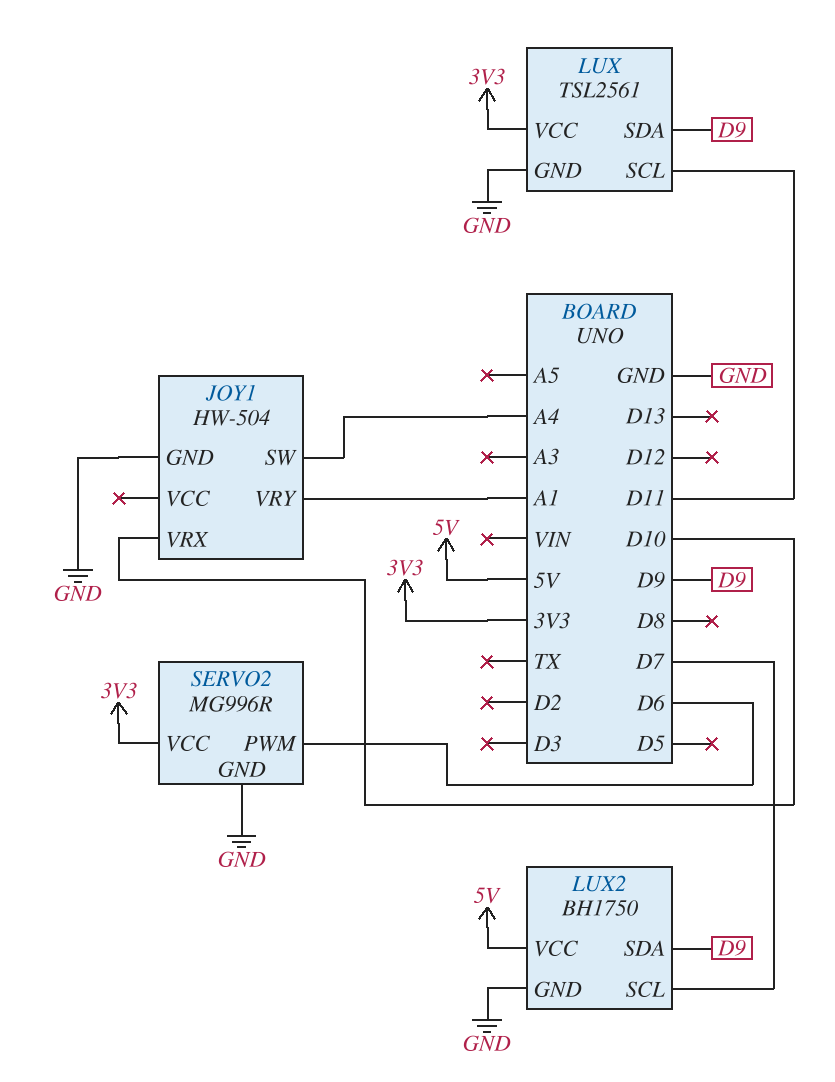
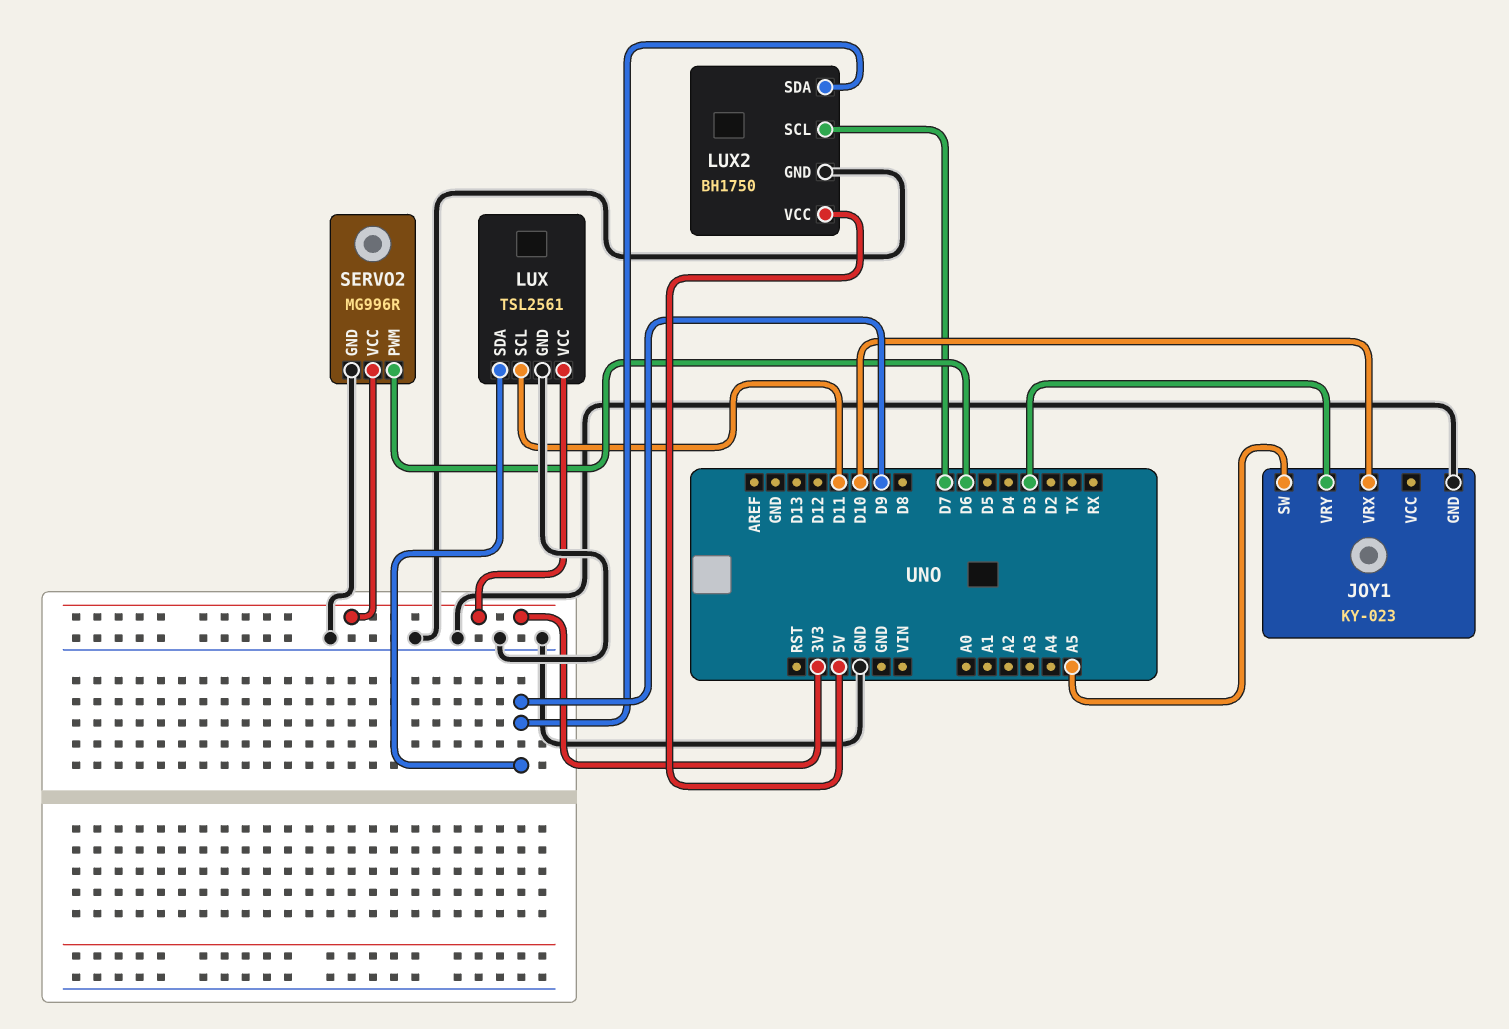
JOY1: HW-504 -> KY-023
JOY1 pin SW: A4 -> A5
JOY1 pin VRY: A1 -> D3

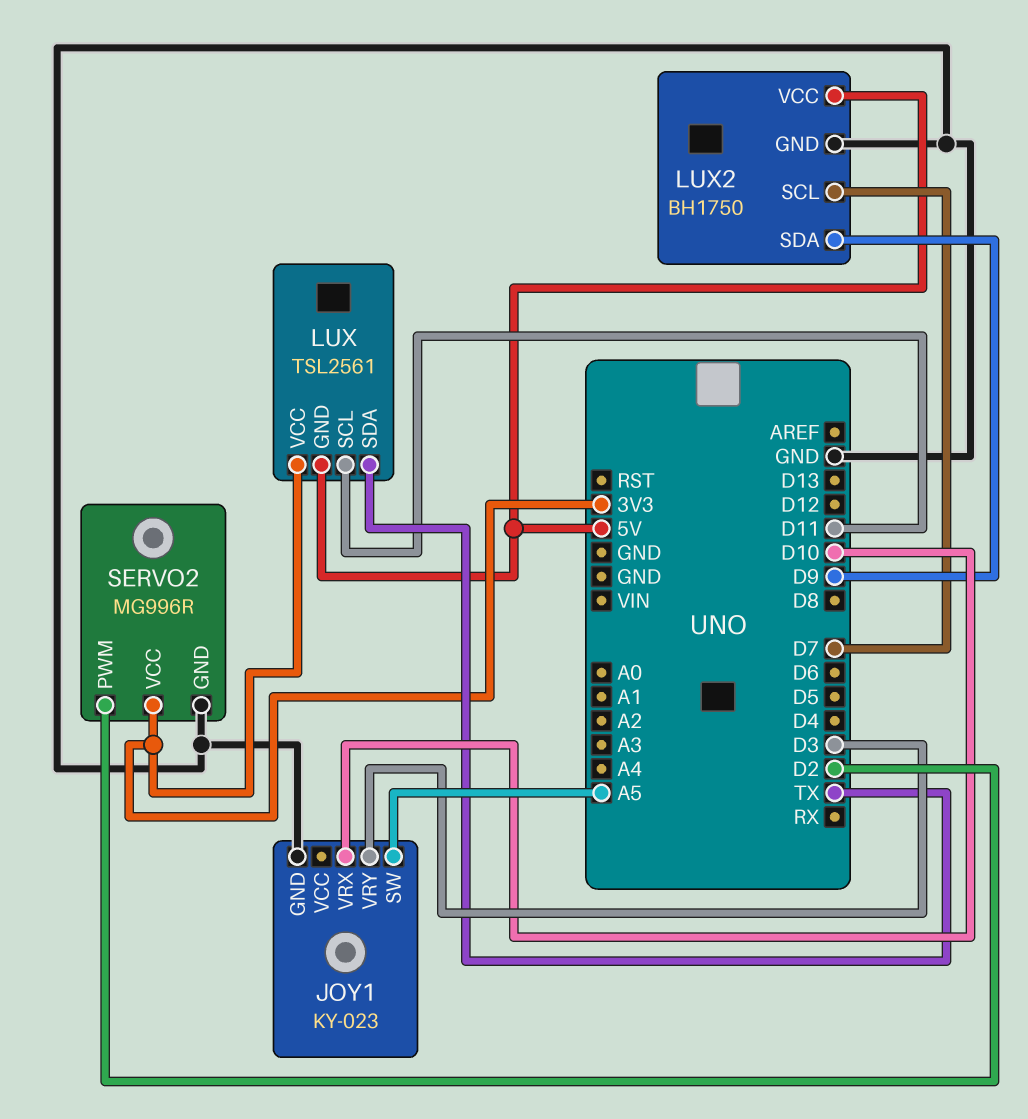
LUX pin GND: GND -> 5V
LUX pin SDA: D9 -> TX
SERVO2 pin PWM: D6 -> D2

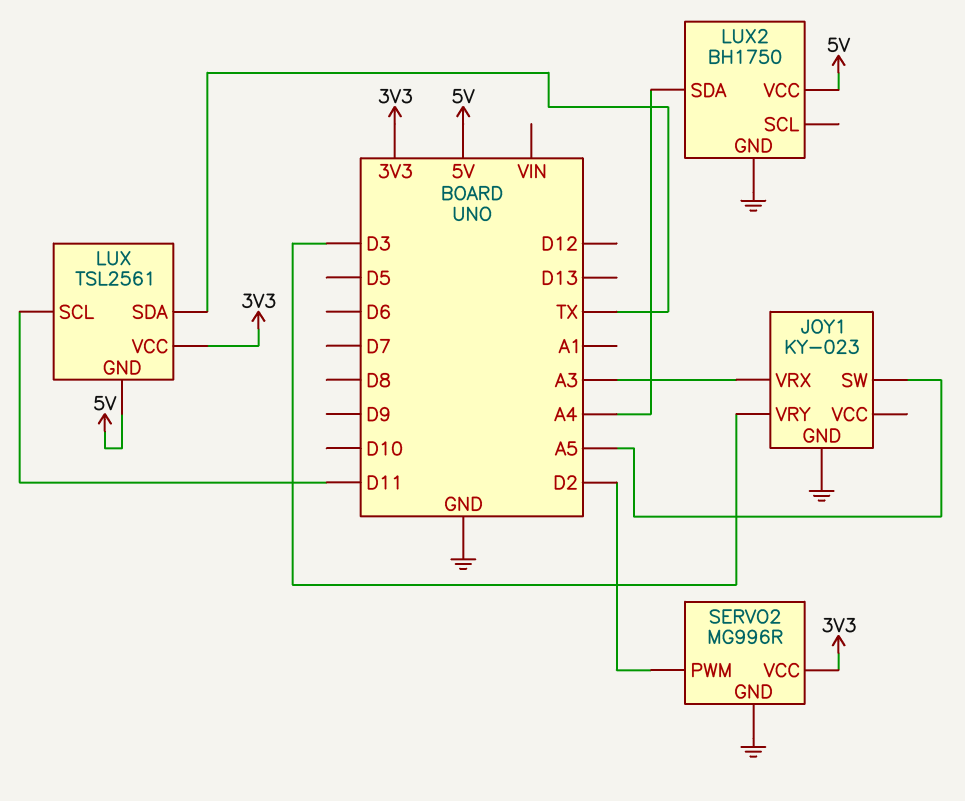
JOY1 pin VRX: D10 -> A3
LUX2 pin SCL: D7 -> none
LUX2 pin SDA: D9 -> A4

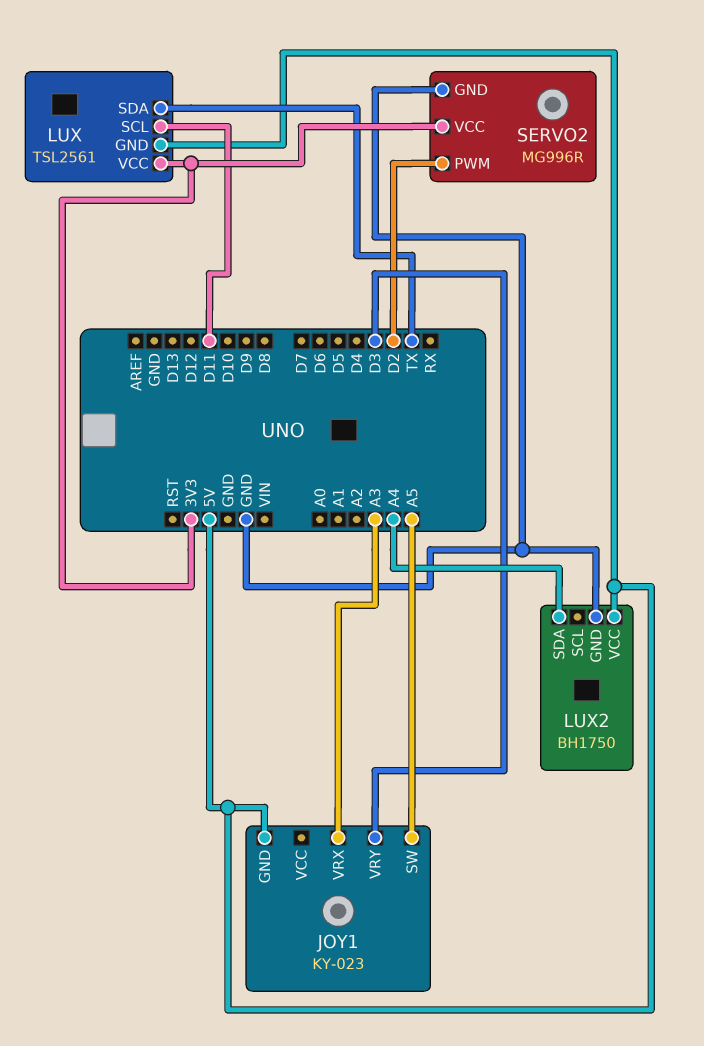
JOY1 pin GND: GND -> 5V

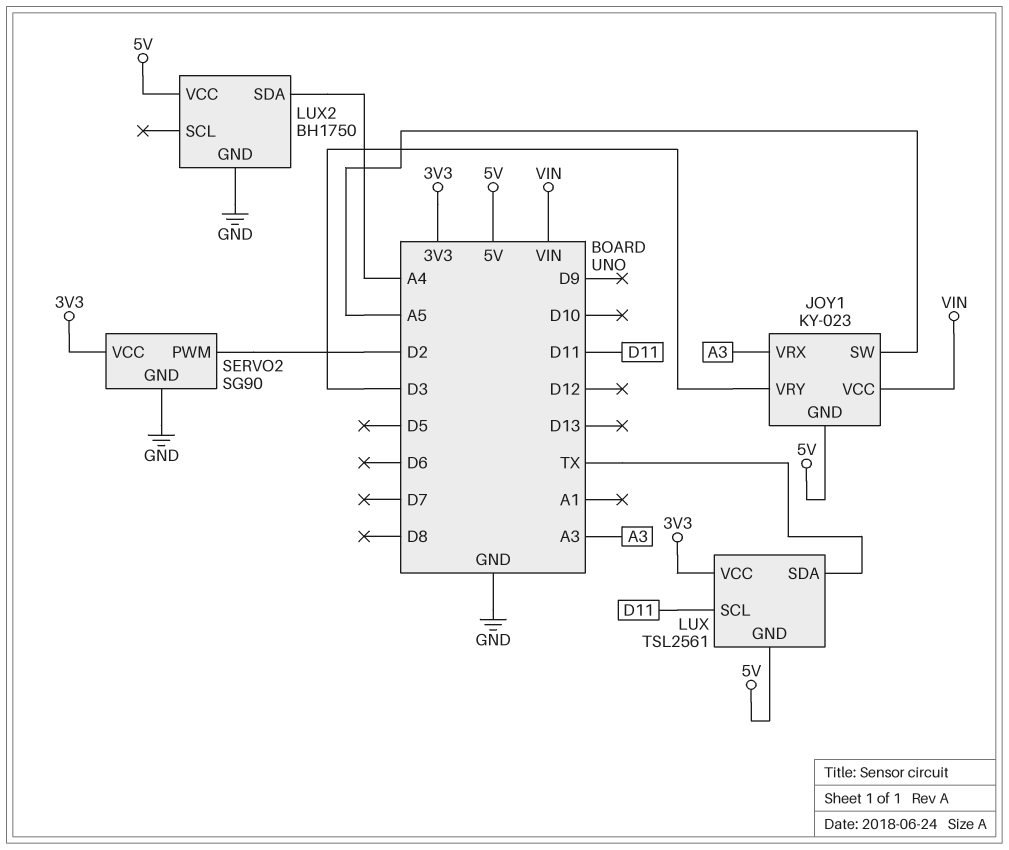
JOY1 pin VCC: none -> VIN
SERVO2: MG996R -> SG90

